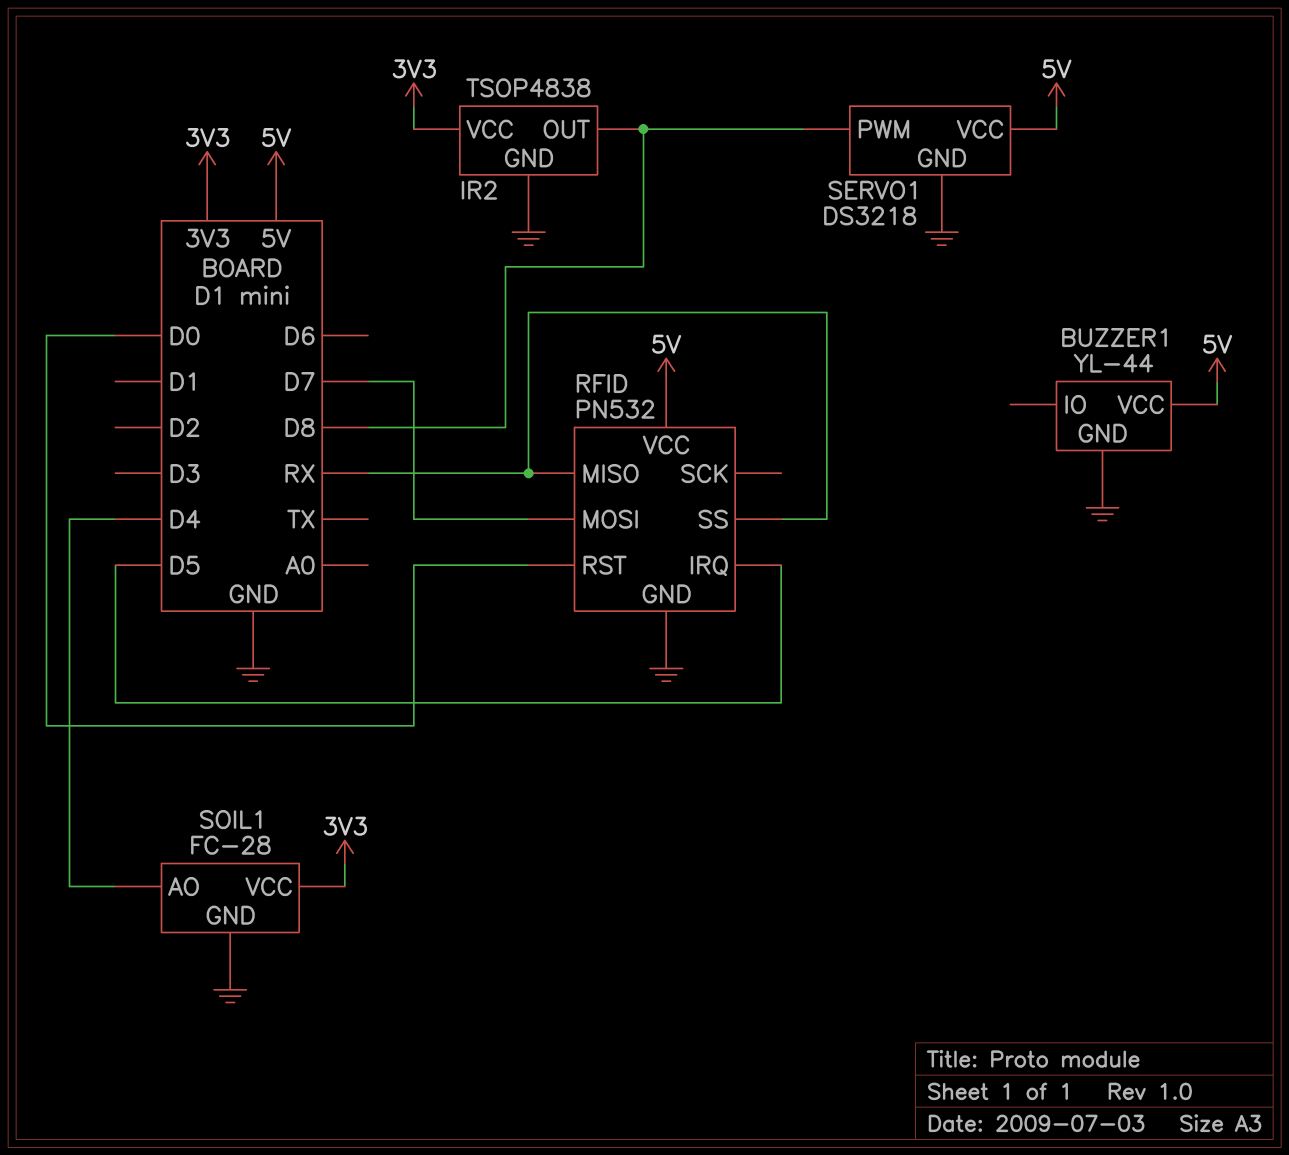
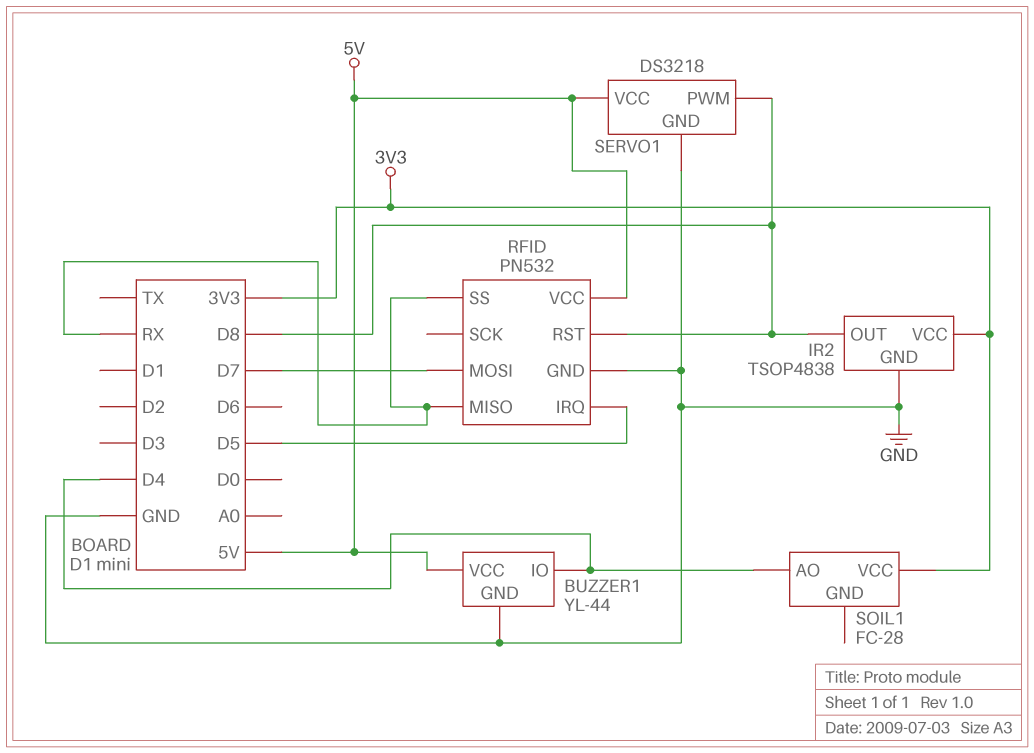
BUZZER1 pin IO: none -> D4
RFID pin RST: D0 -> D8
SOIL1 pin GND: GND -> none

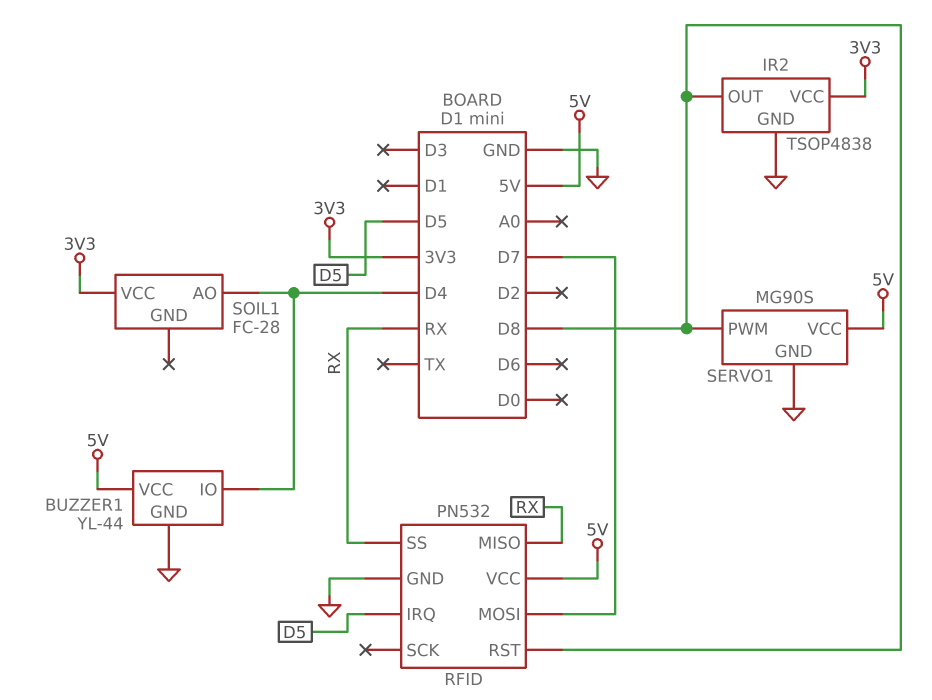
SERVO1: DS3218 -> MG90S

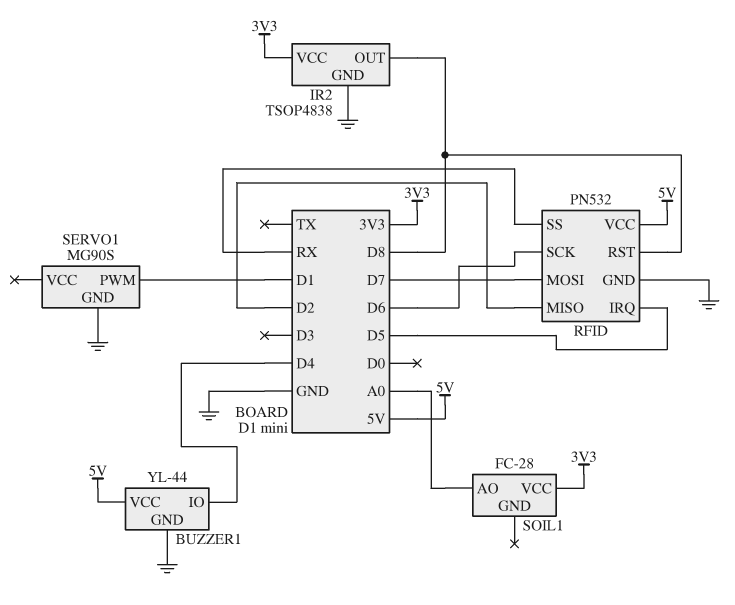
RFID pin MISO: RX -> D2
RFID pin SCK: none -> D6
SERVO1 pin PWM: D8 -> D1
SERVO1 pin VCC: 5V -> none
SOIL1 pin AO: D4 -> A0

